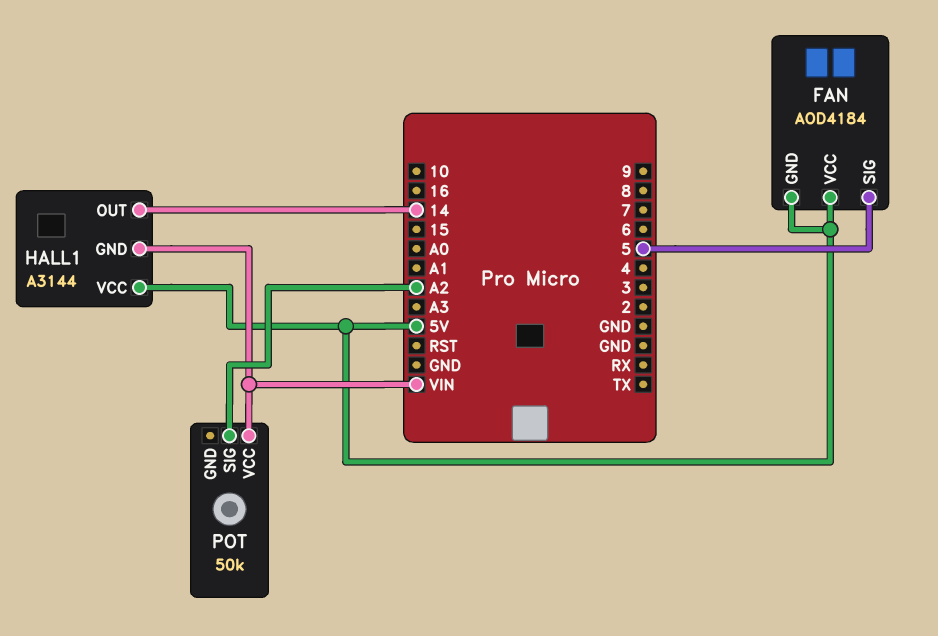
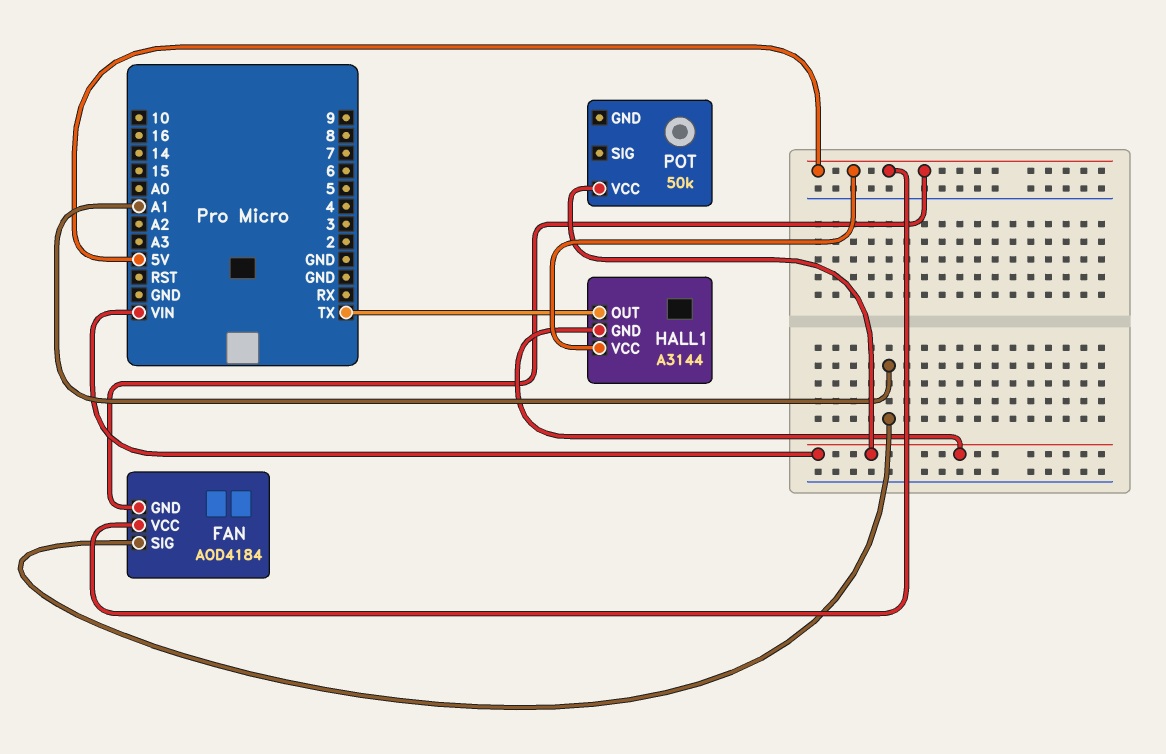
FAN pin SIG: 5 -> A1
HALL1 pin OUT: 14 -> TX
POT pin SIG: A2 -> none

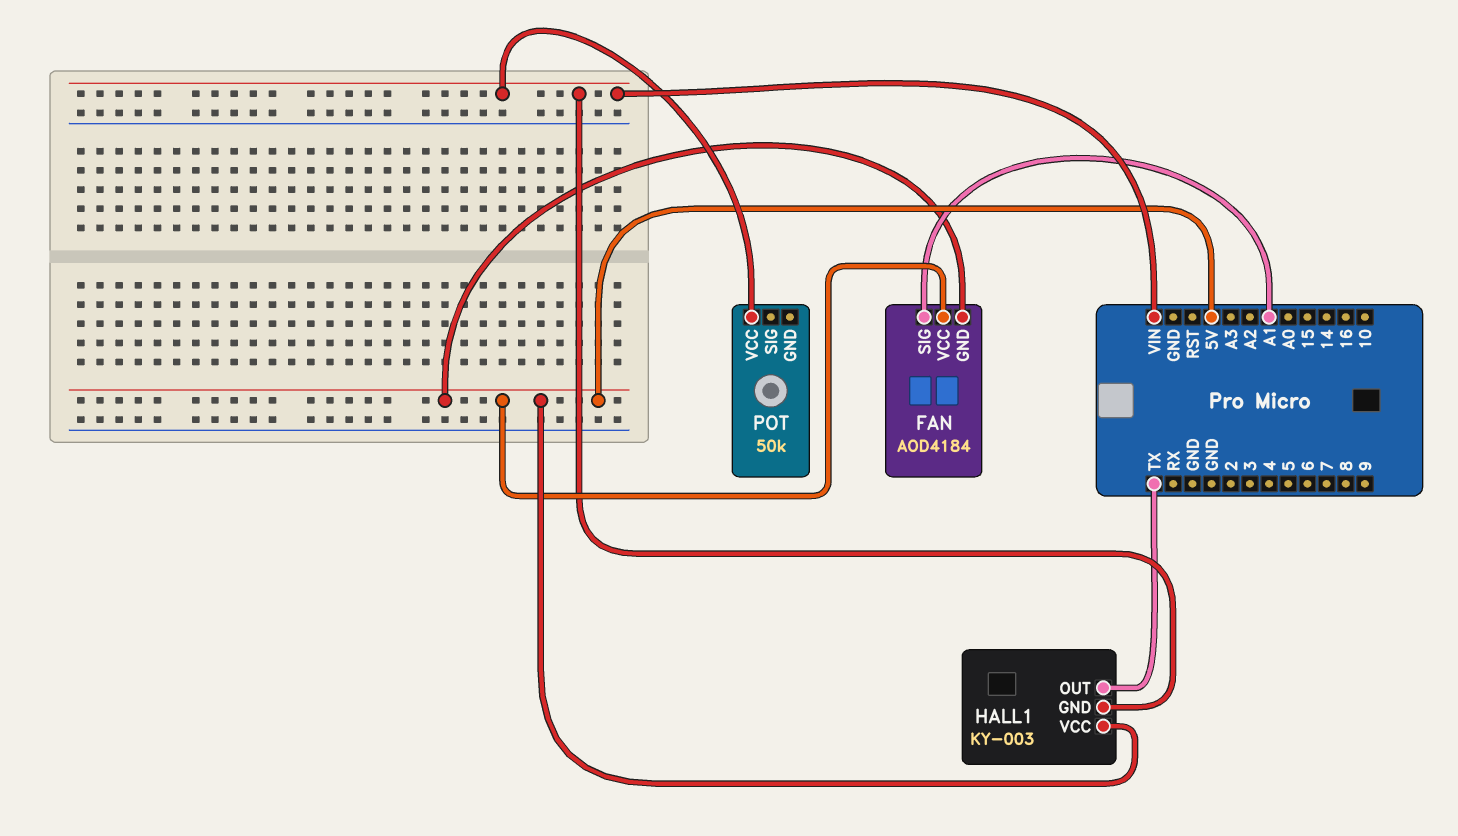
HALL1: A3144 -> KY-003

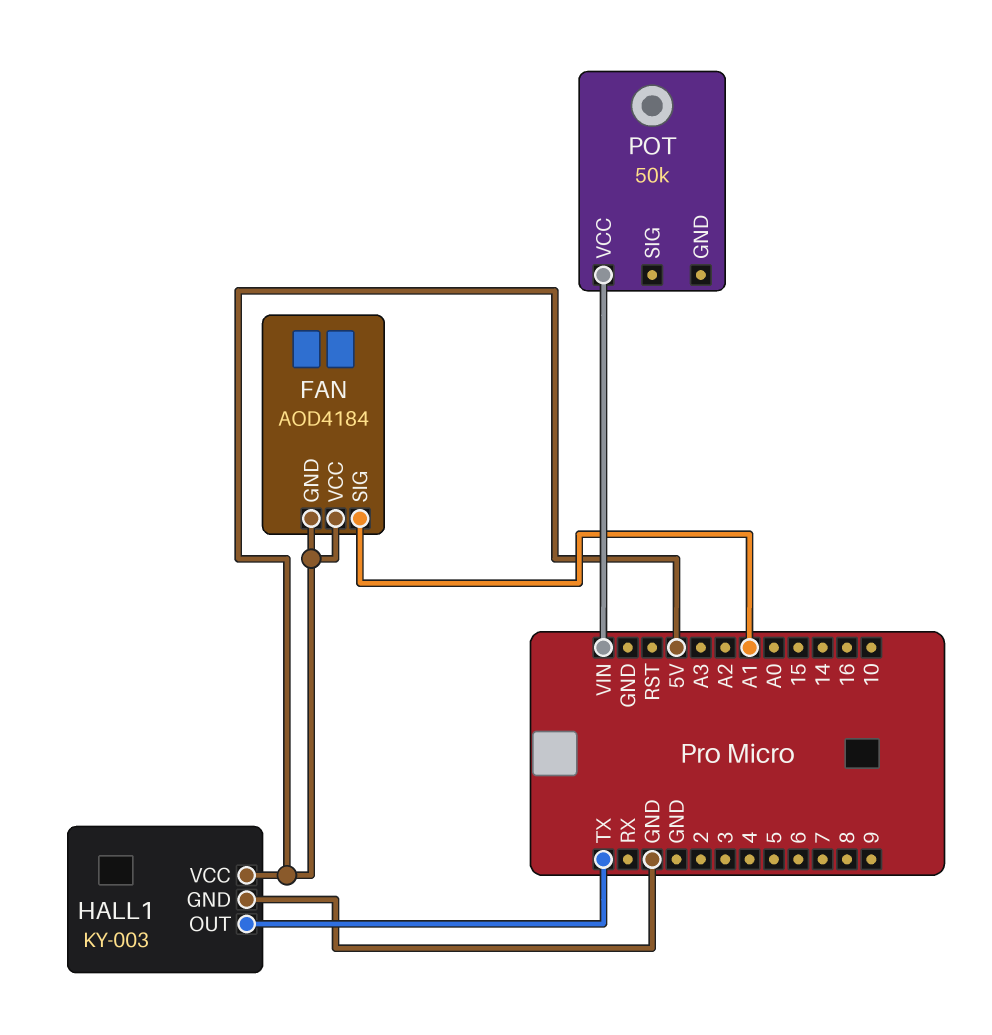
HALL1 pin GND: VIN -> GND

